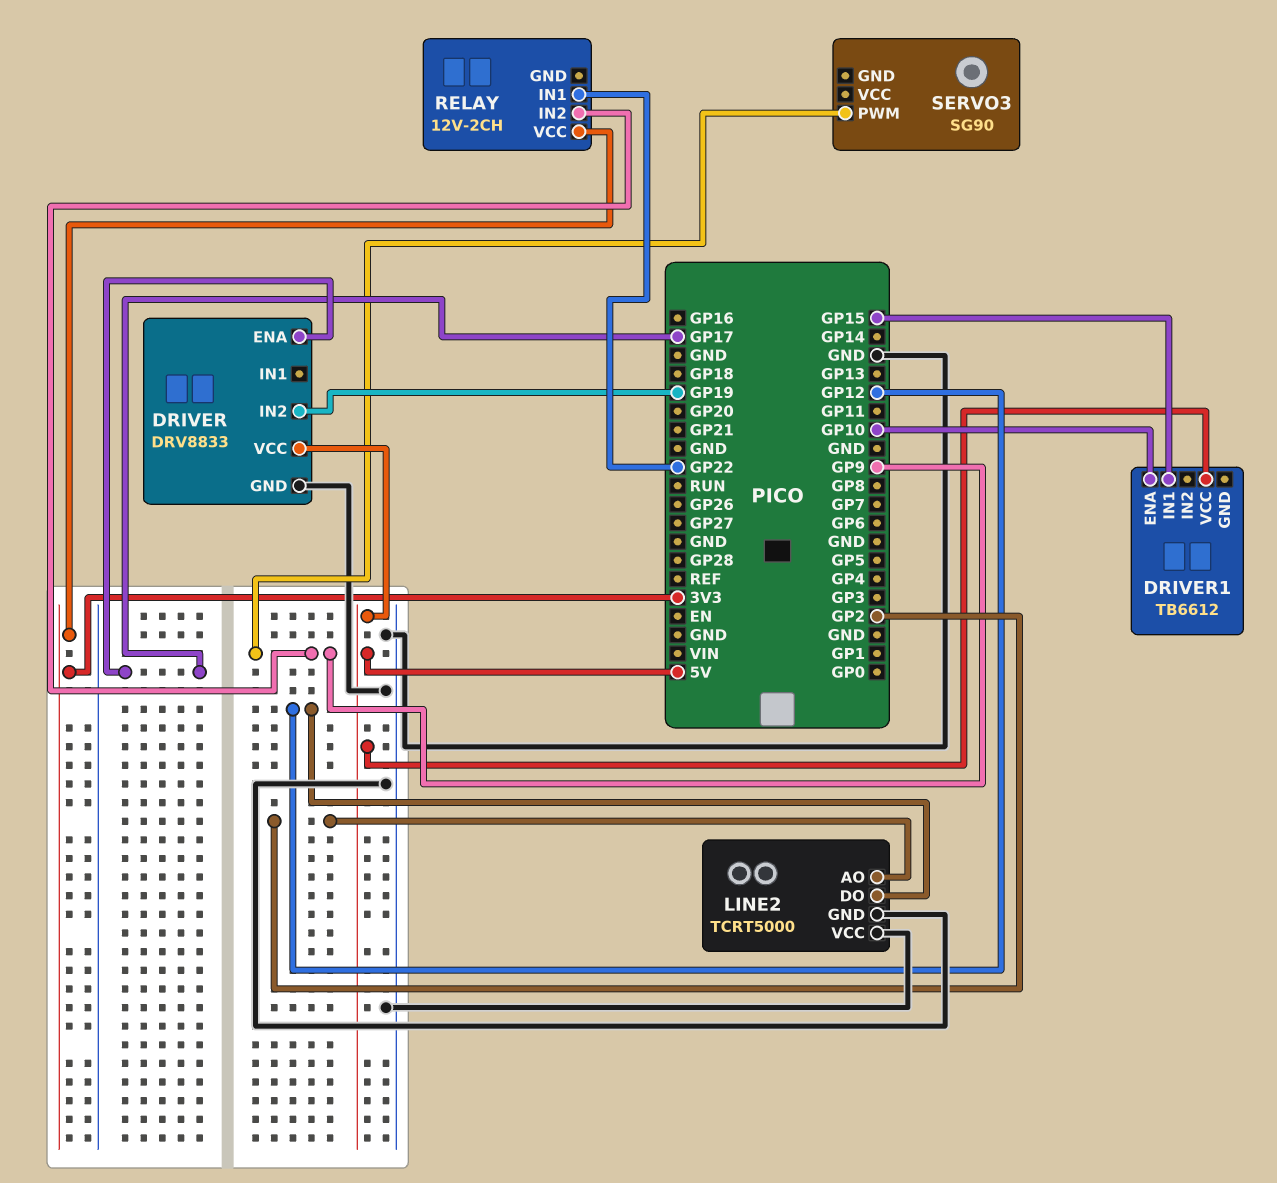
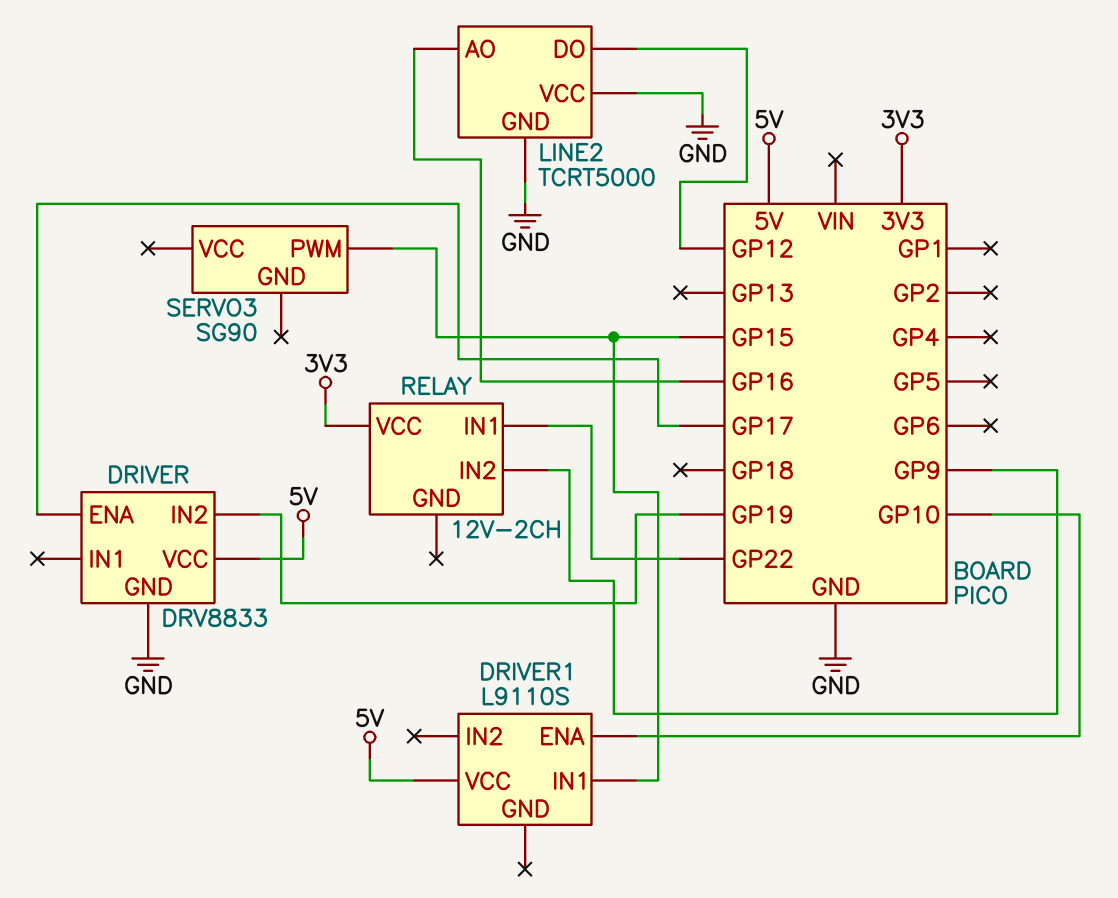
DRIVER1: TB6612 -> L9110S
LINE2 pin AO: GP2 -> GP16
SERVO3 pin PWM: GP9 -> GP15

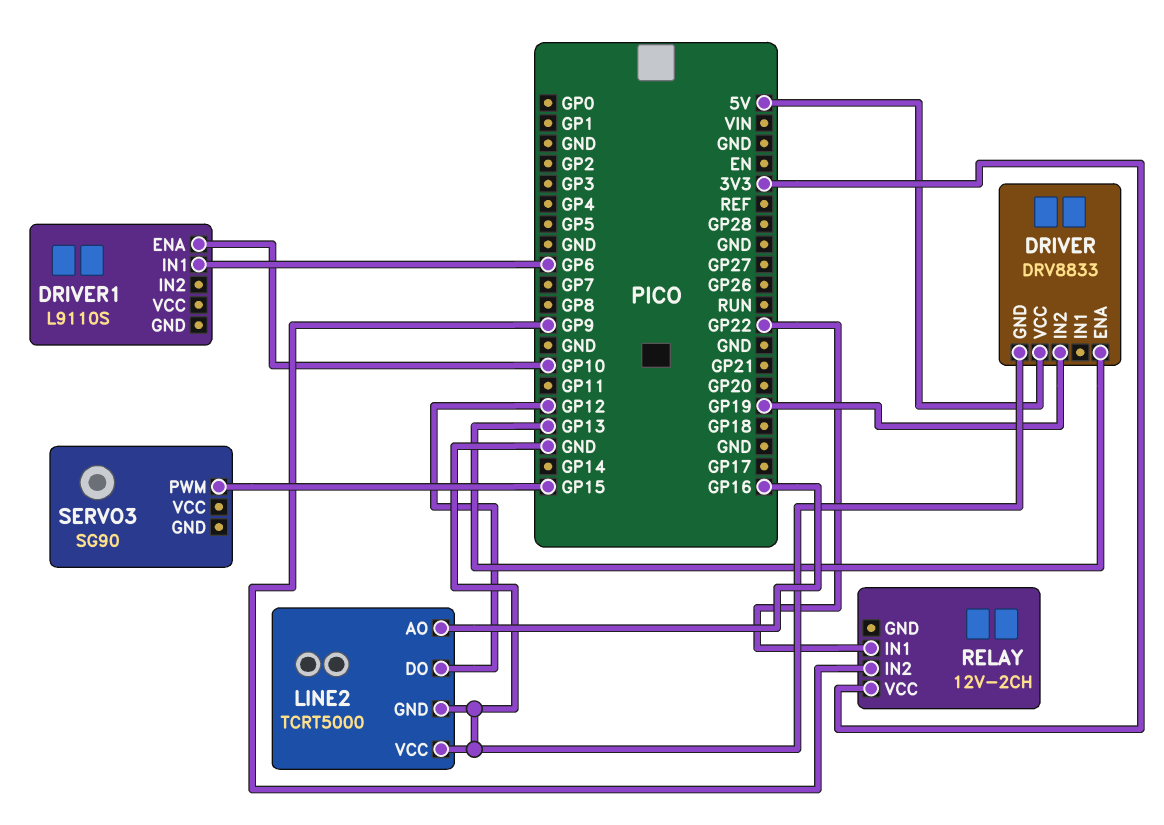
DRIVER pin ENA: GP17 -> GP13
DRIVER1 pin IN1: GP15 -> GP6
DRIVER1 pin VCC: 5V -> none

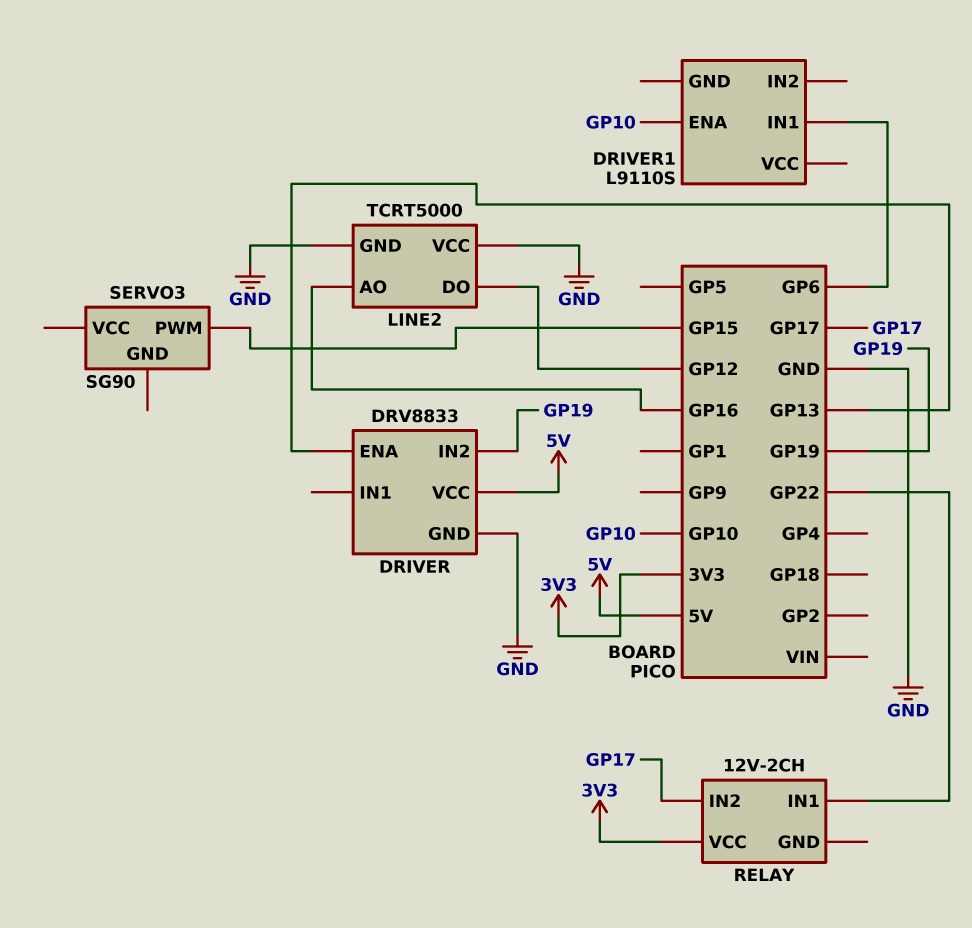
RELAY pin IN2: GP9 -> GP17

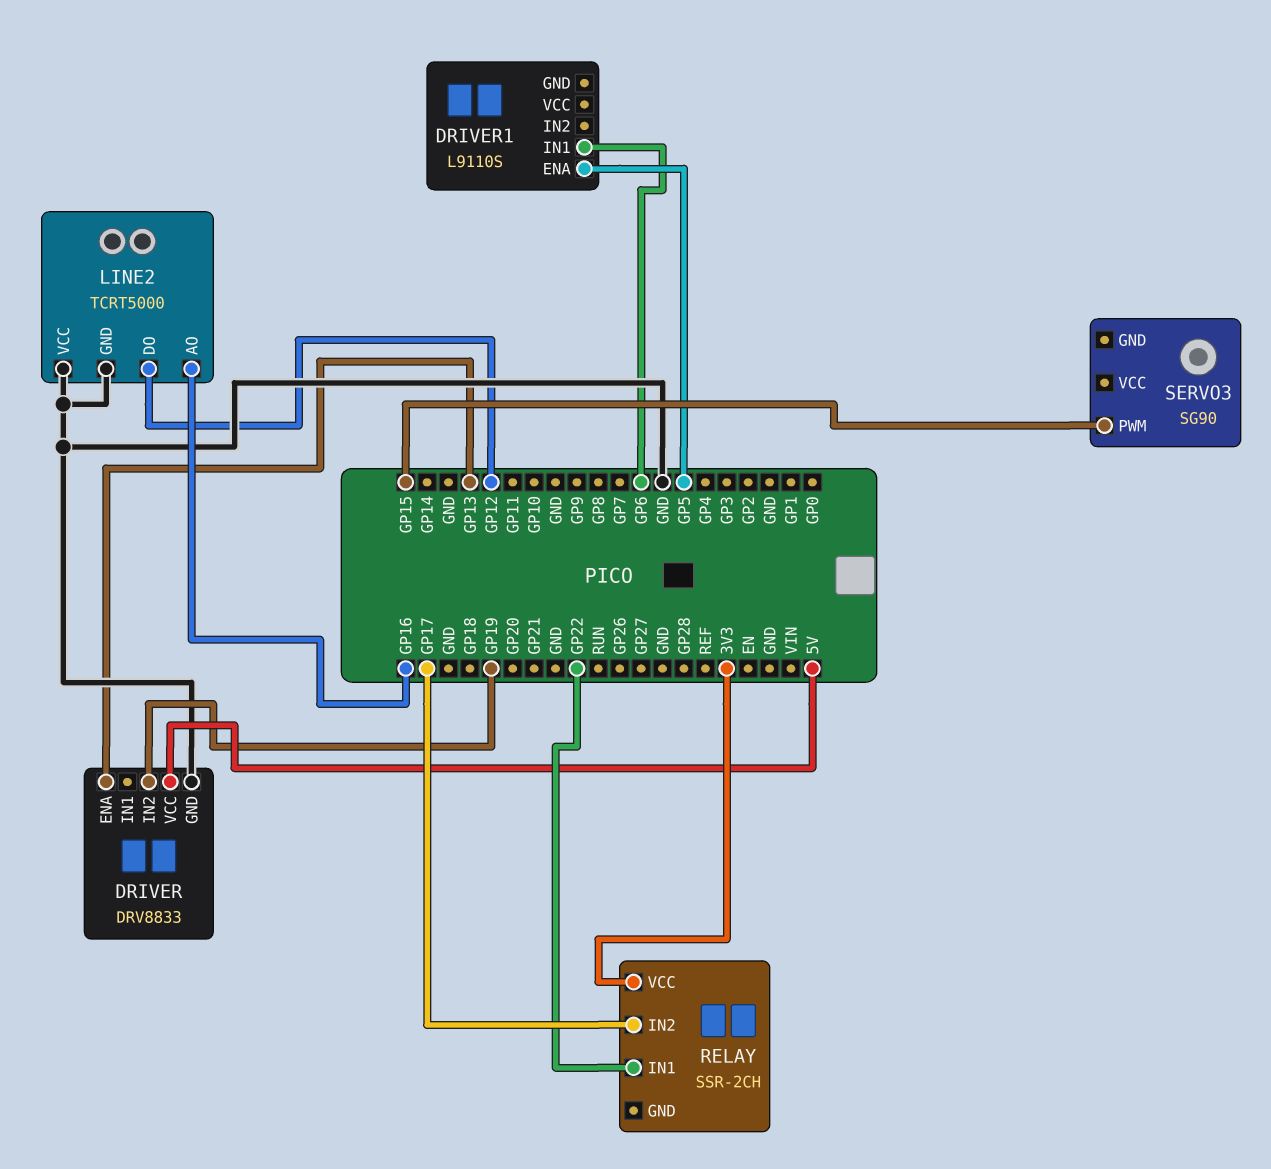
DRIVER1 pin ENA: GP10 -> GP5
RELAY: 12V-2CH -> SSR-2CH

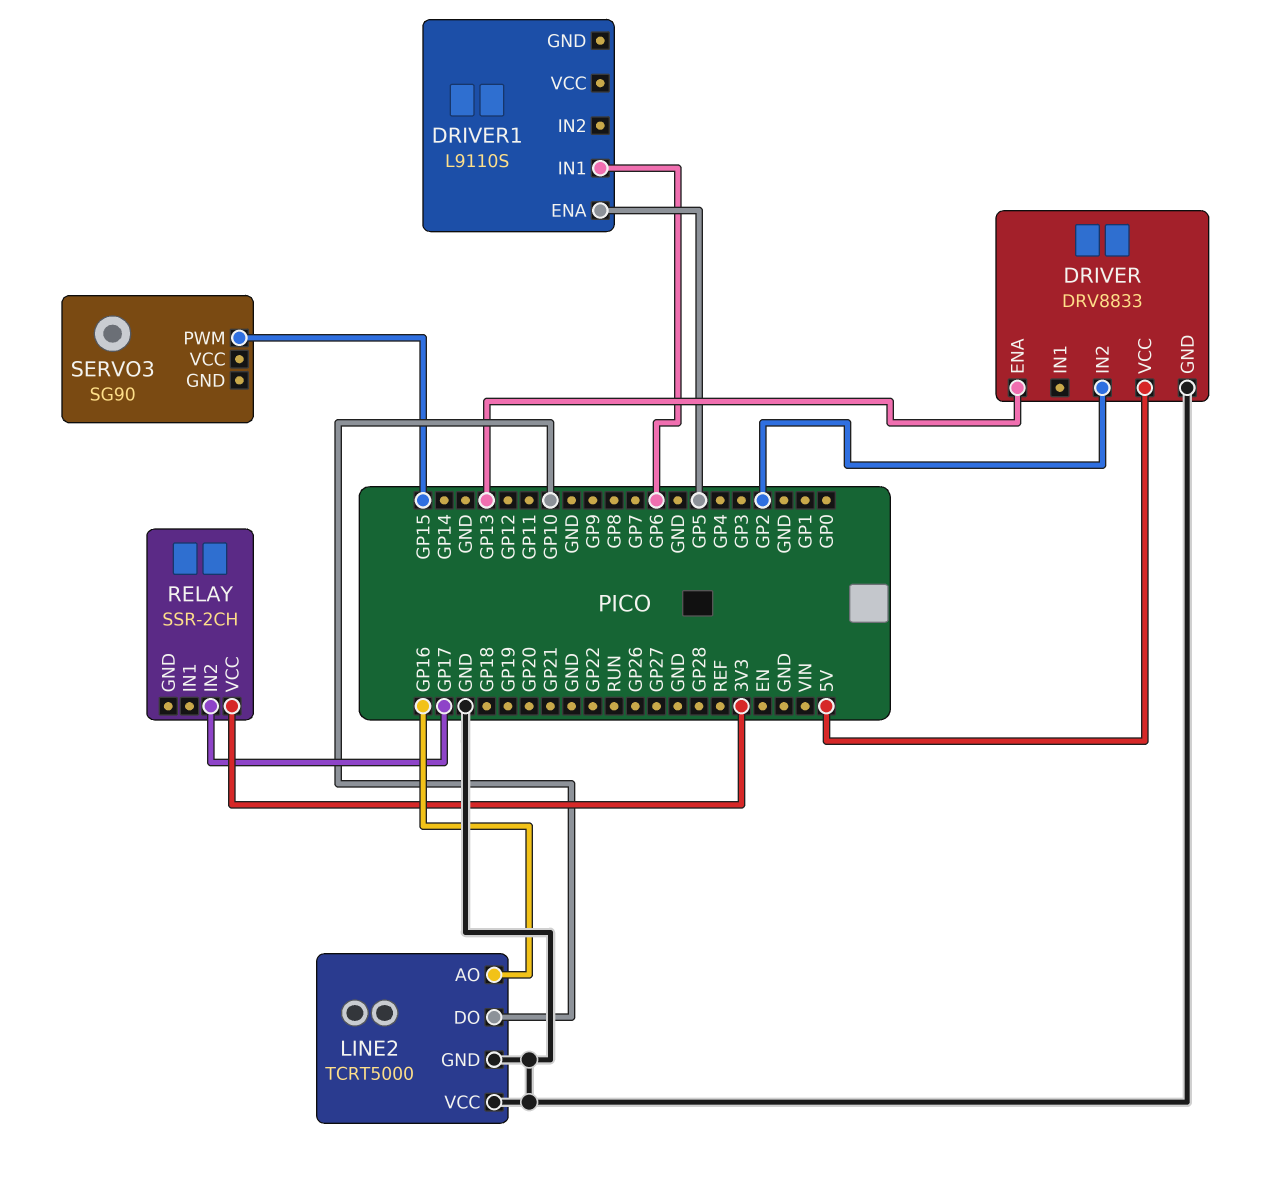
DRIVER pin IN2: GP19 -> GP2
LINE2 pin DO: GP12 -> GP10
RELAY pin IN1: GP22 -> none

